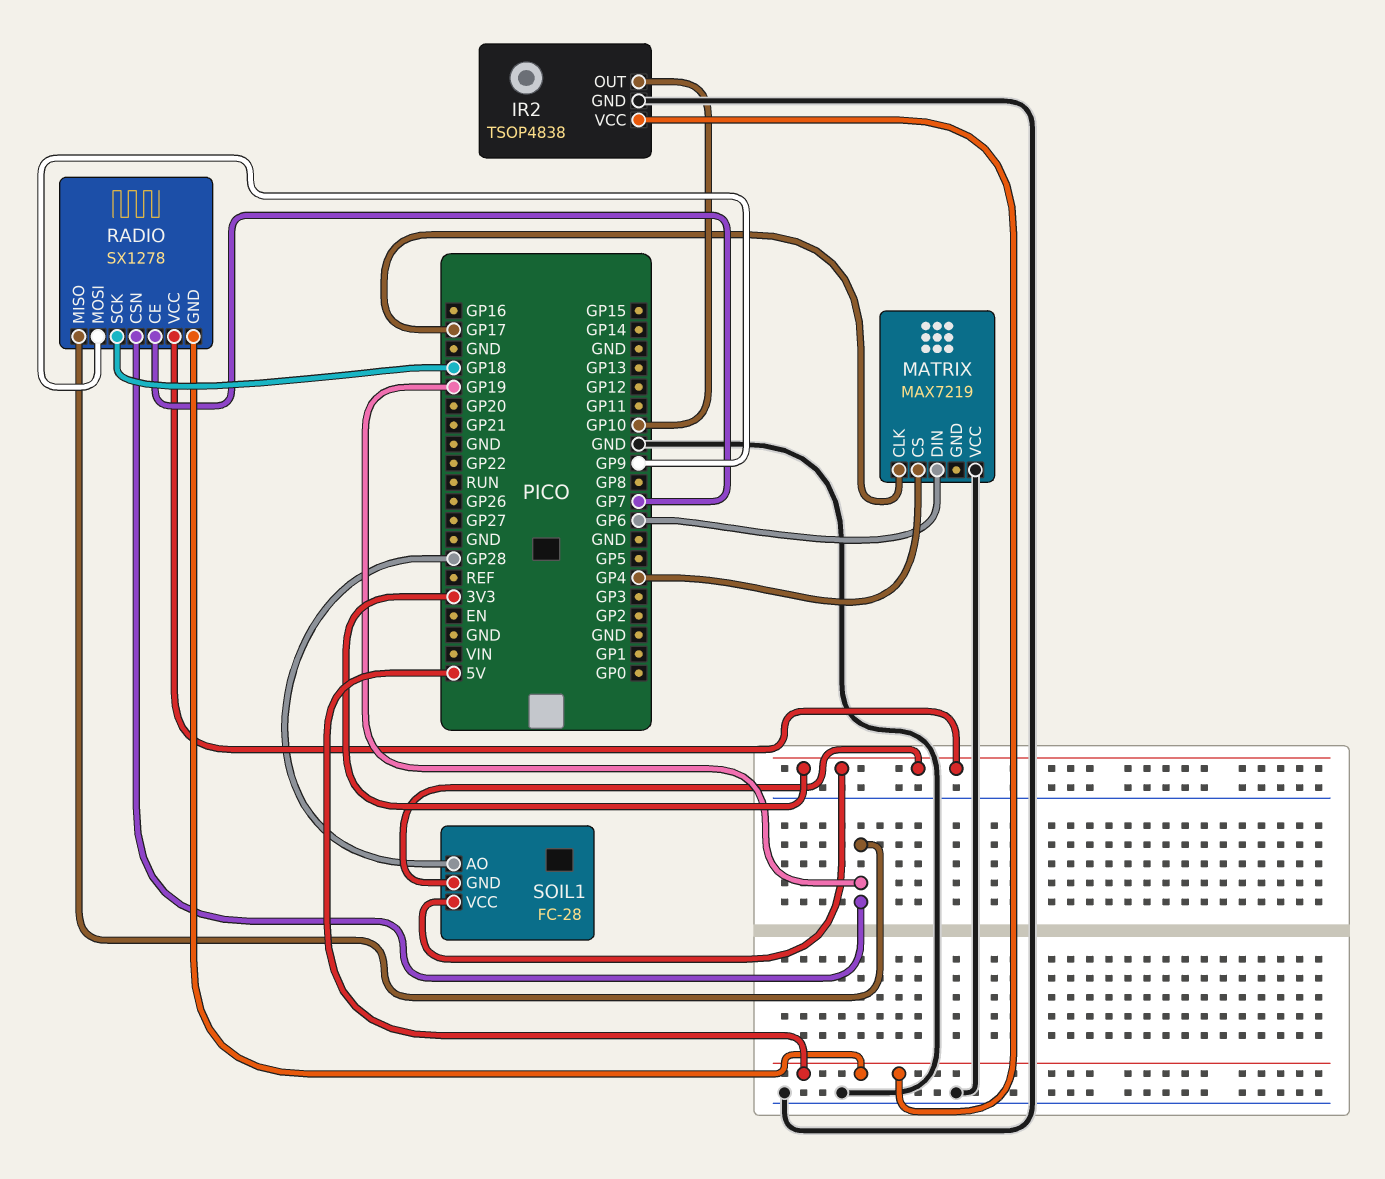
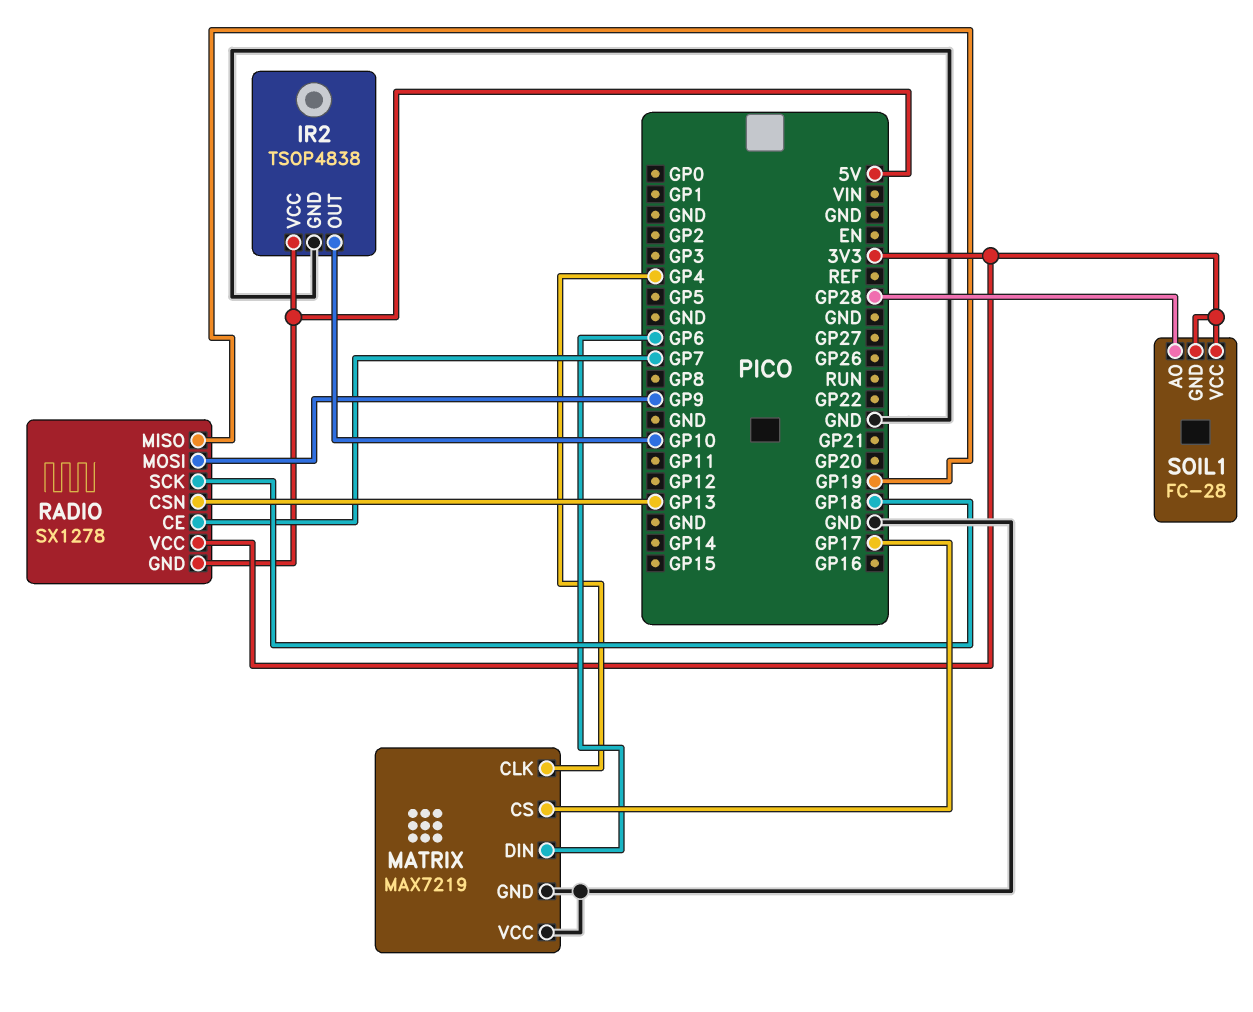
MATRIX pin CLK: GP17 -> GP4
MATRIX pin CS: GP4 -> GP17
MATRIX pin GND: none -> GND
RADIO pin CSN: GP19 -> GP13

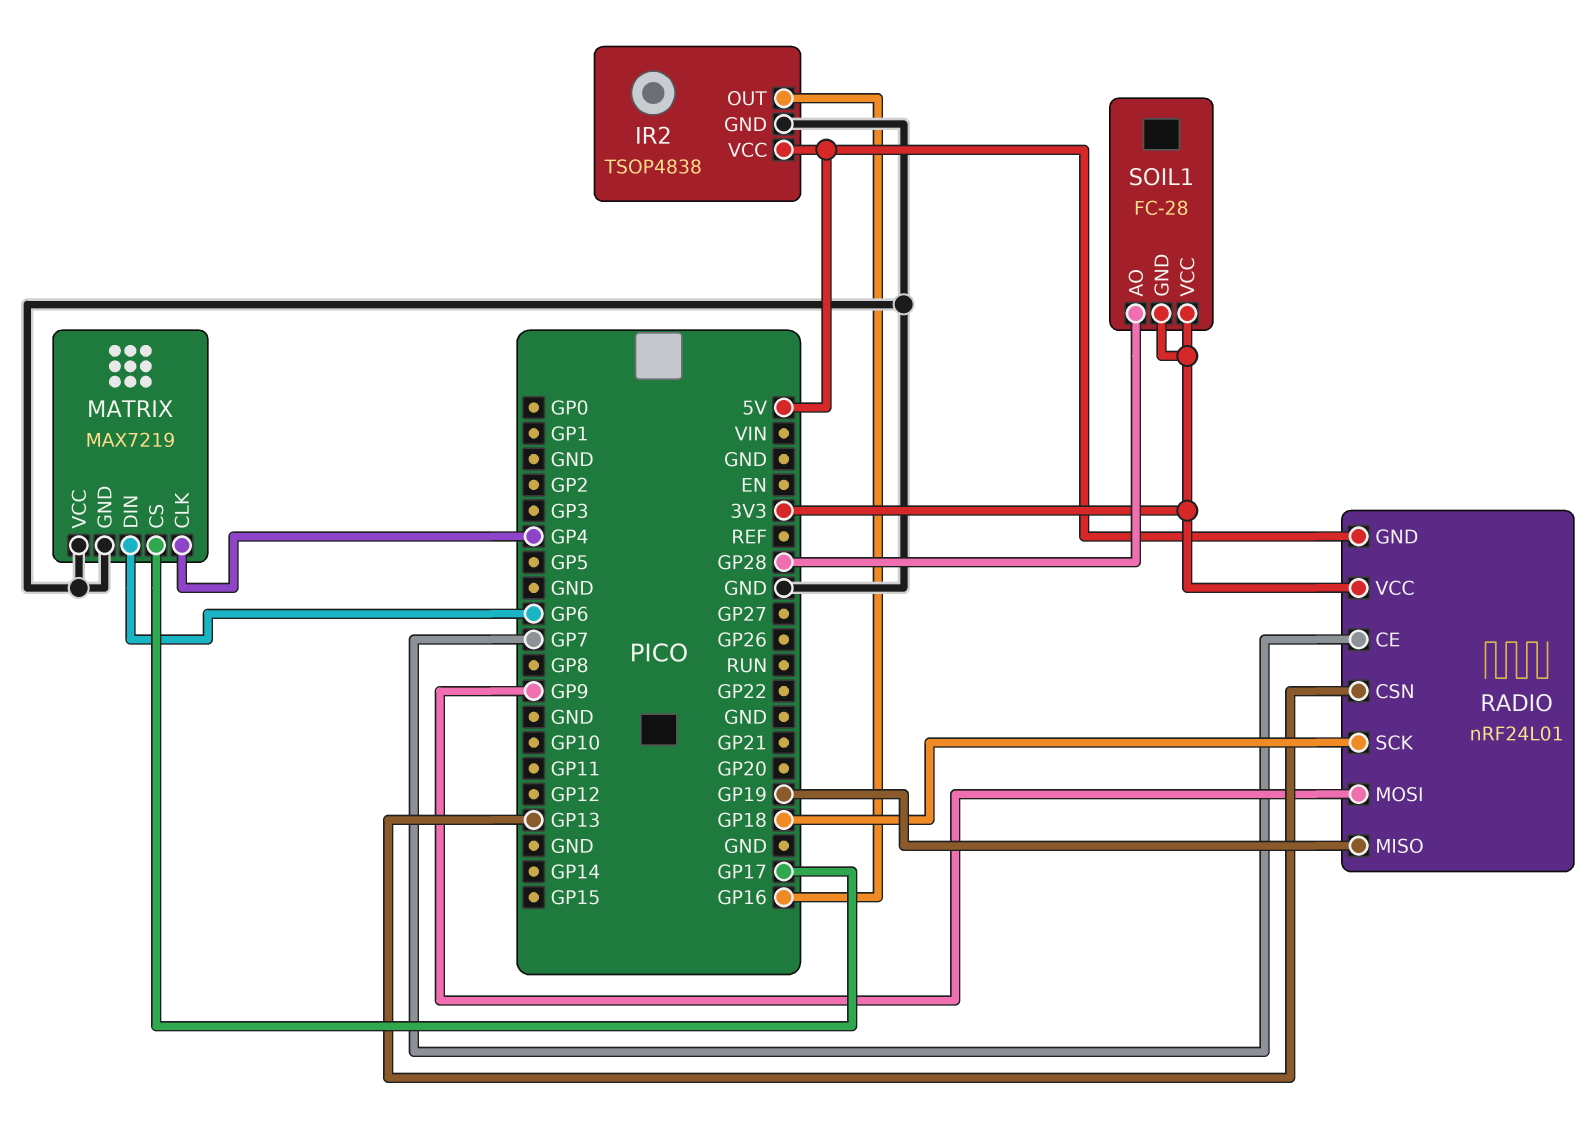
IR2 pin OUT: GP10 -> GP16
RADIO: SX1278 -> nRF24L01

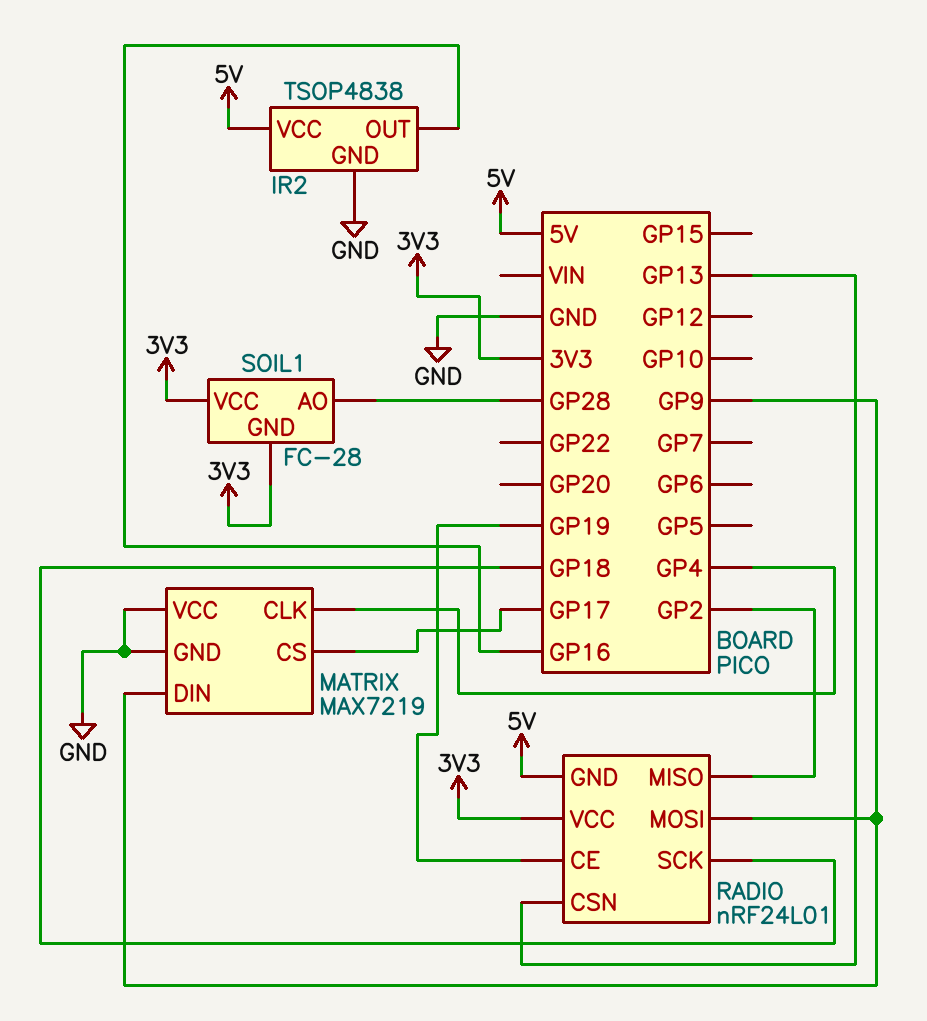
MATRIX pin DIN: GP6 -> GP9
RADIO pin CE: GP7 -> GP19
RADIO pin MISO: GP19 -> GP2

